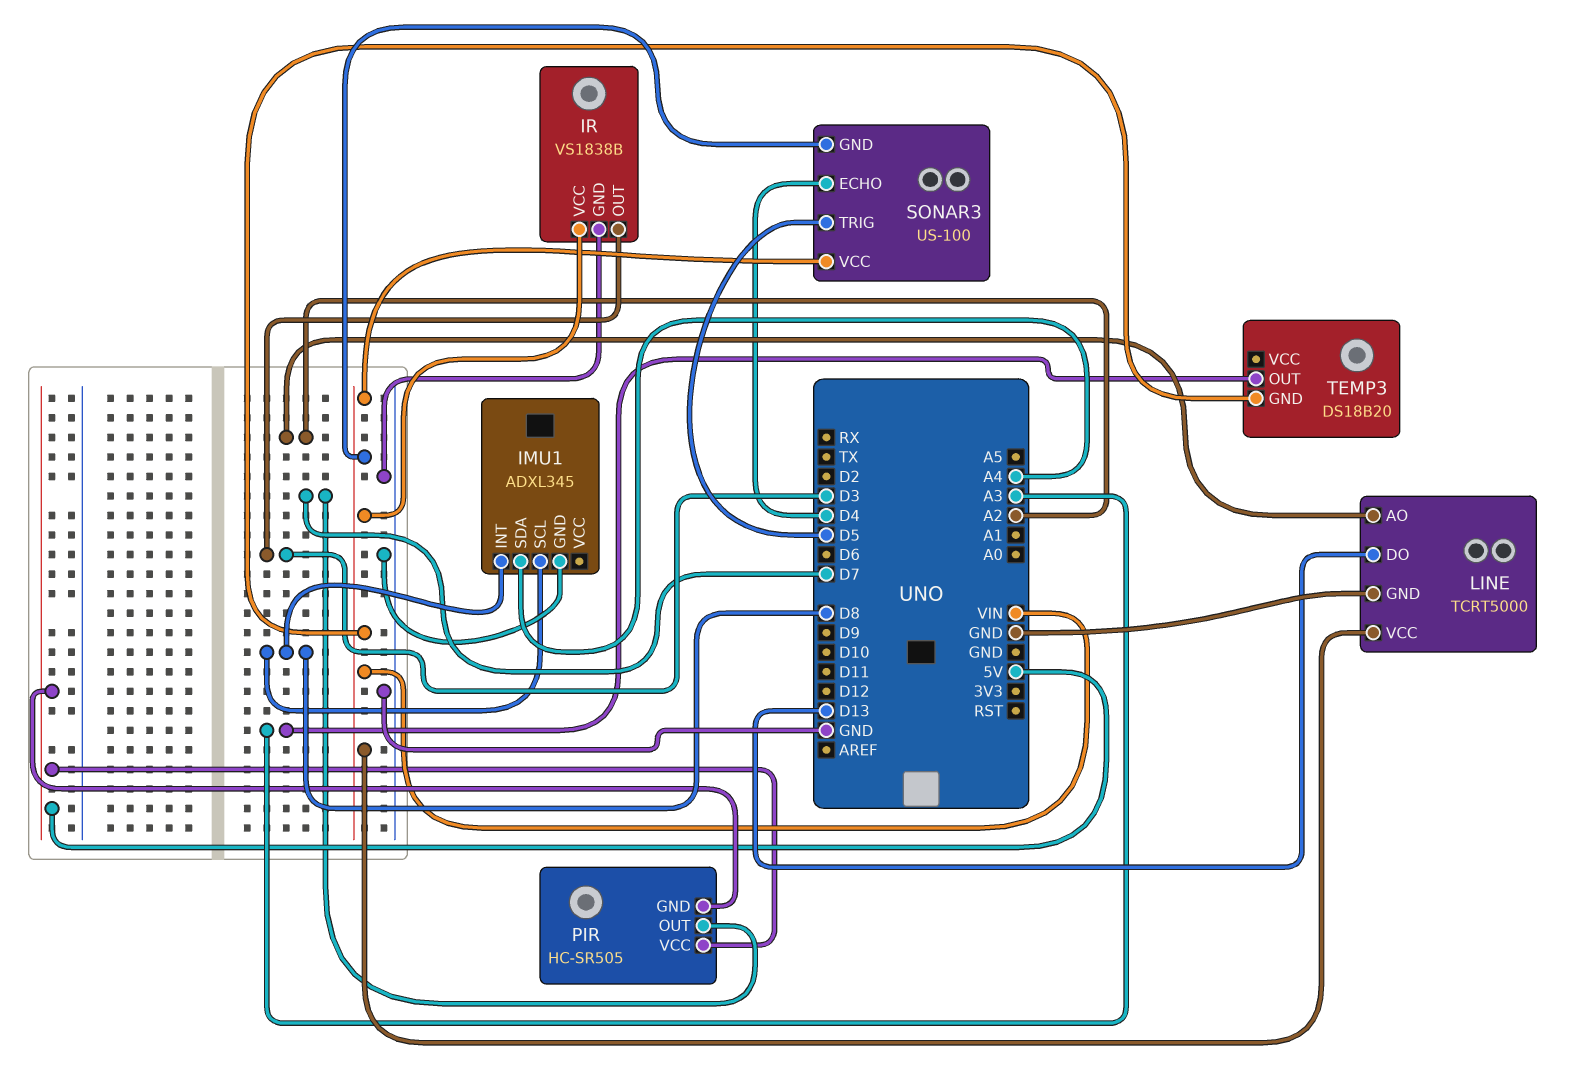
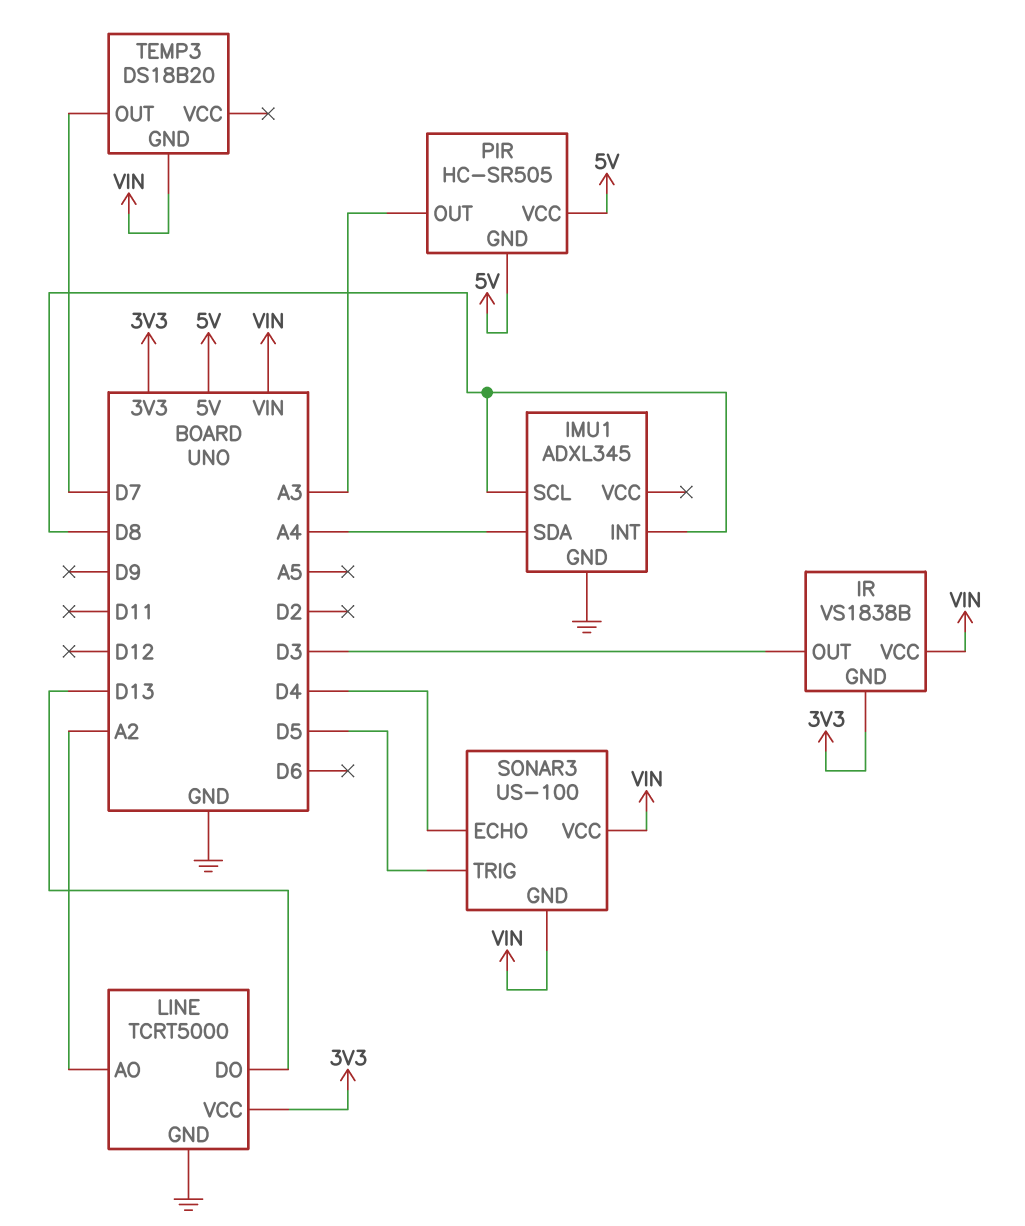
IR pin GND: GND -> 3V3
LINE pin VCC: VIN -> 3V3
PIR pin OUT: D7 -> A3
TEMP3 pin OUT: A3 -> D7

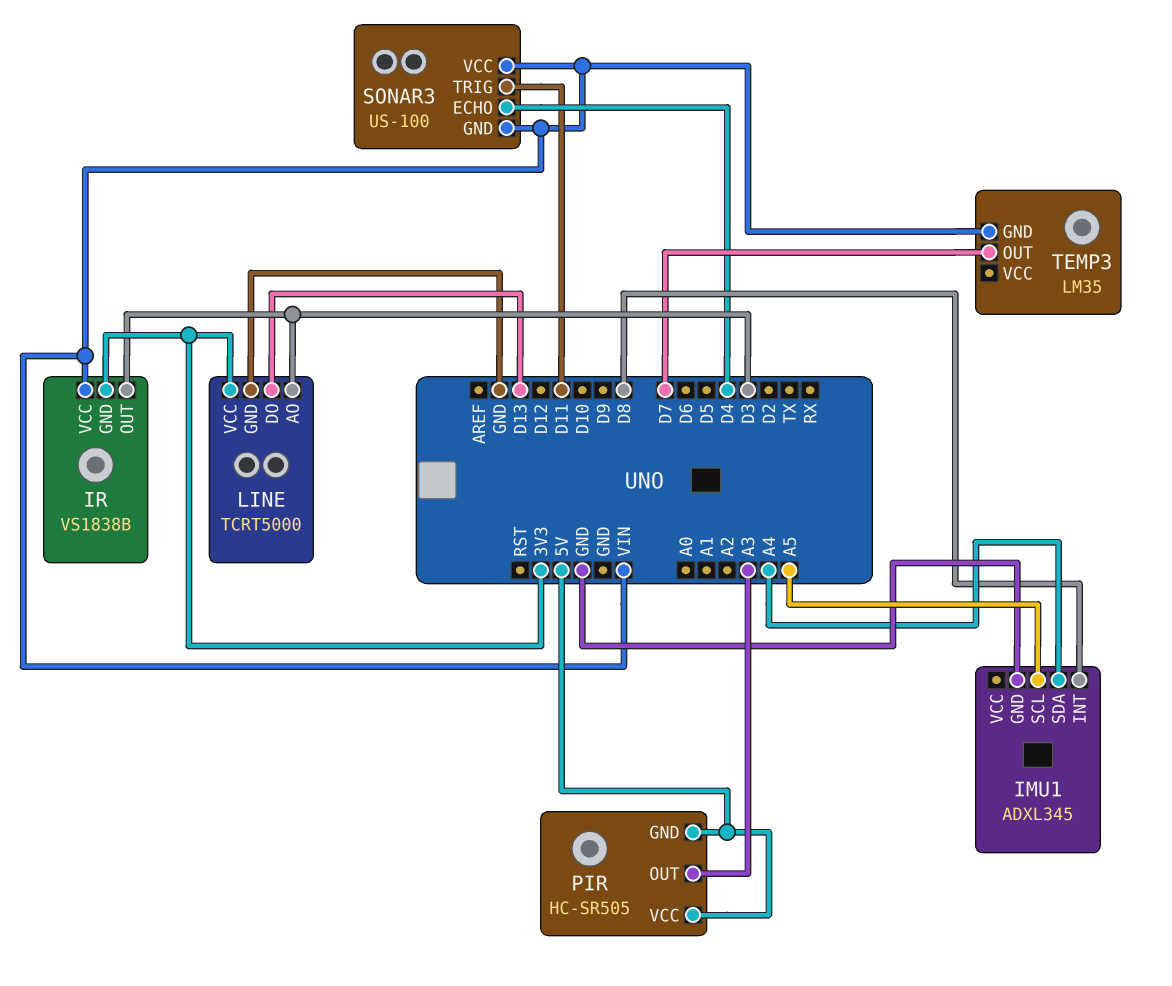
IMU1 pin SCL: D8 -> A5
LINE pin AO: A2 -> D3
SONAR3 pin TRIG: D5 -> D11
TEMP3: DS18B20 -> LM35

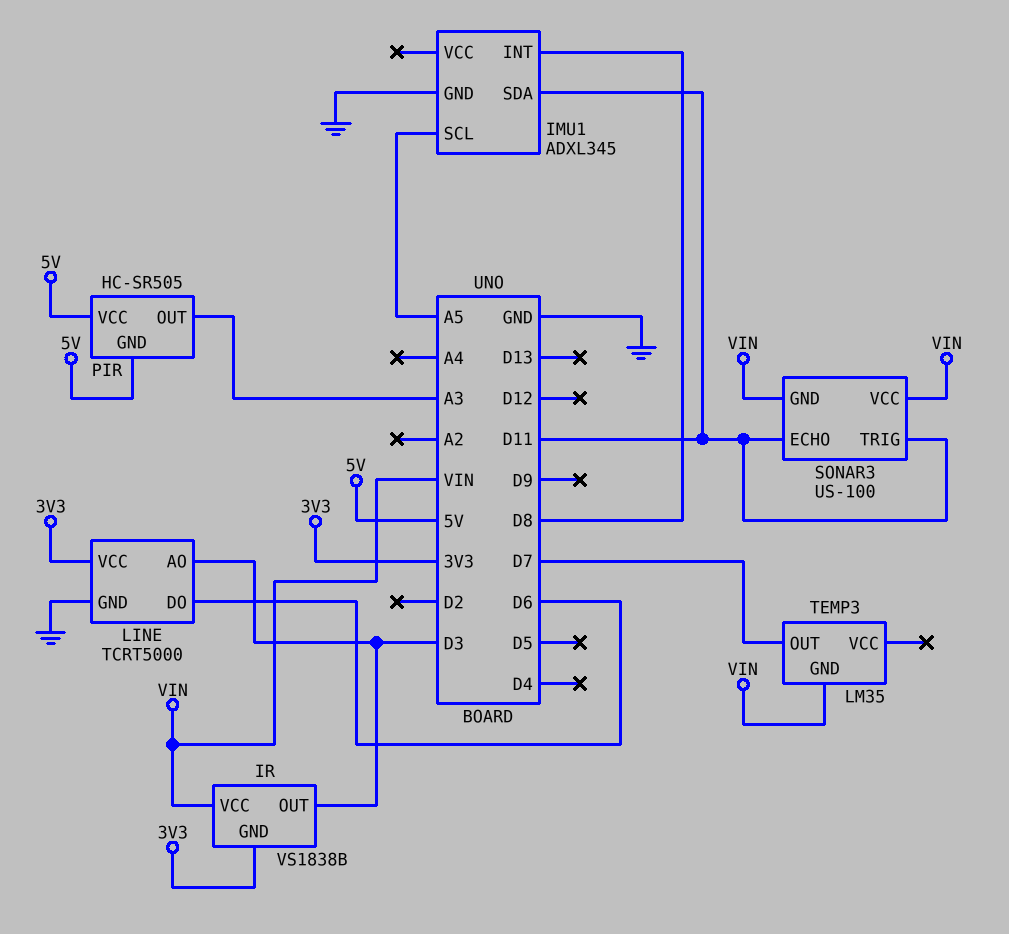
IMU1 pin SDA: A4 -> D11
LINE pin DO: D13 -> D6
SONAR3 pin ECHO: D4 -> D11

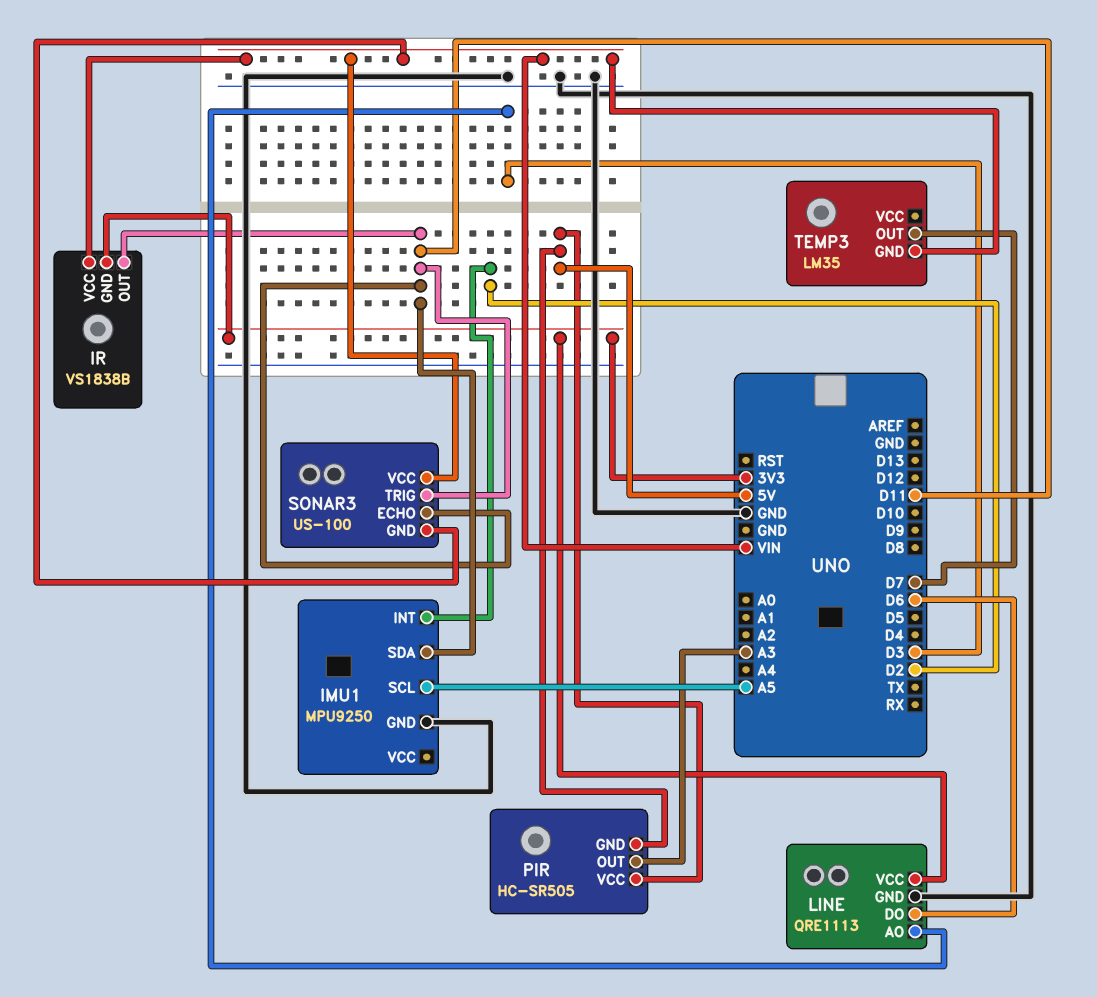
IMU1: ADXL345 -> MPU9250
IMU1 pin INT: D8 -> D2
IR pin OUT: D3 -> D11
LINE: TCRT5000 -> QRE1113

